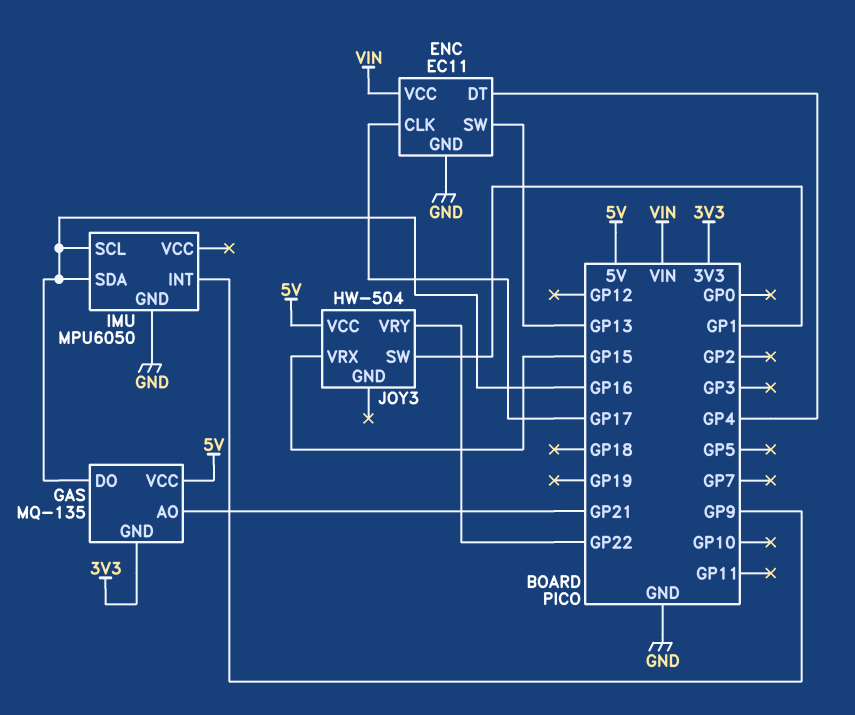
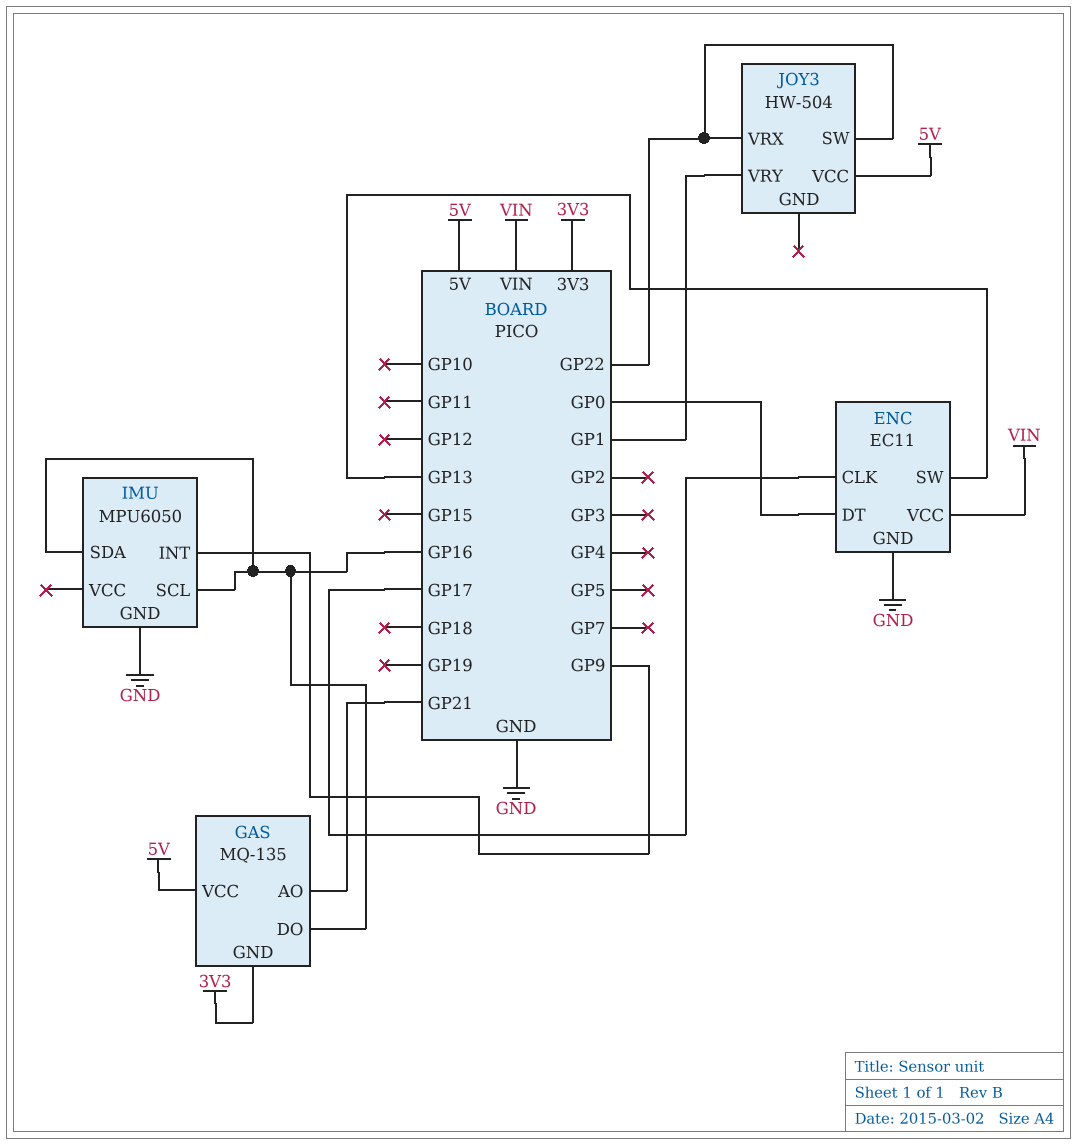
ENC pin DT: GP4 -> GP0
JOY3 pin SW: GP1 -> GP22
JOY3 pin VRX: GP15 -> GP22
JOY3 pin VRY: GP22 -> GP1

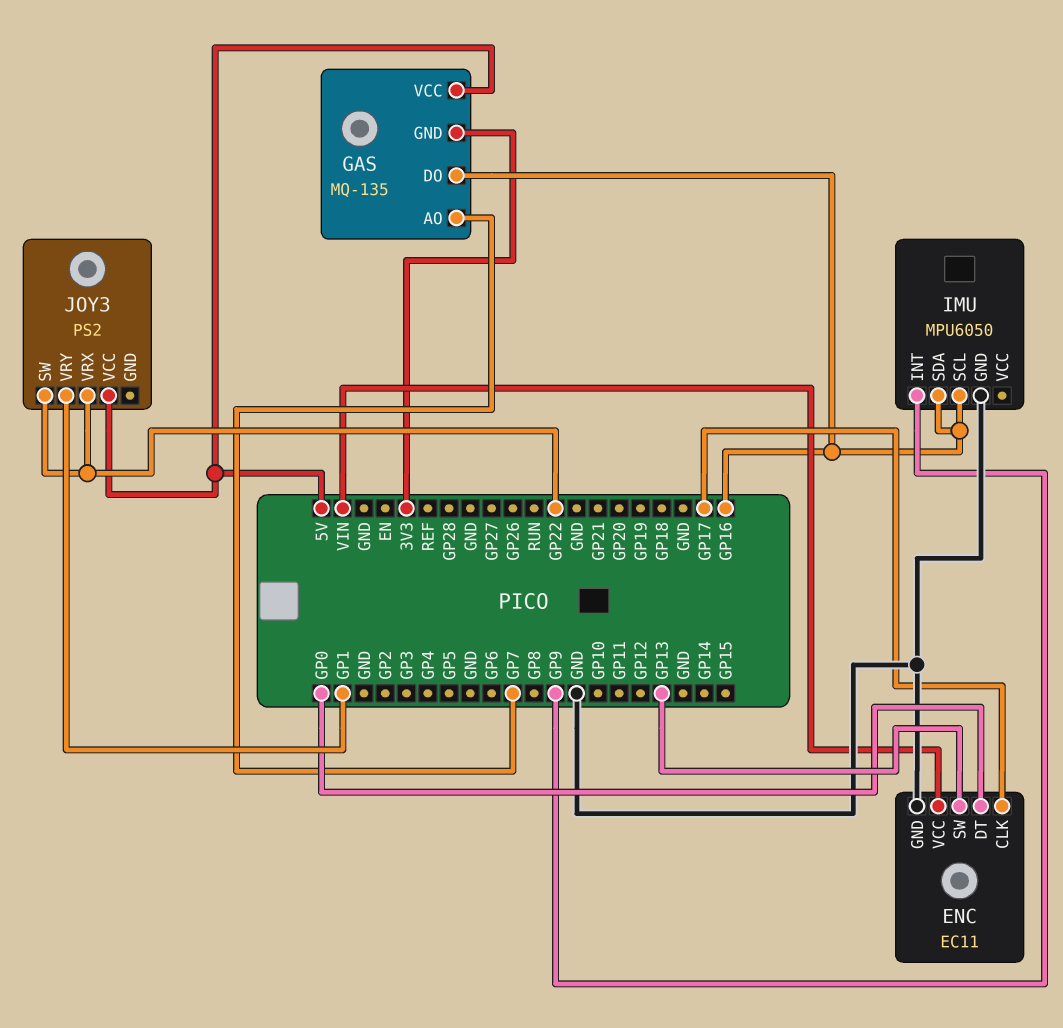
GAS pin AO: GP21 -> GP7
JOY3: HW-504 -> PS2

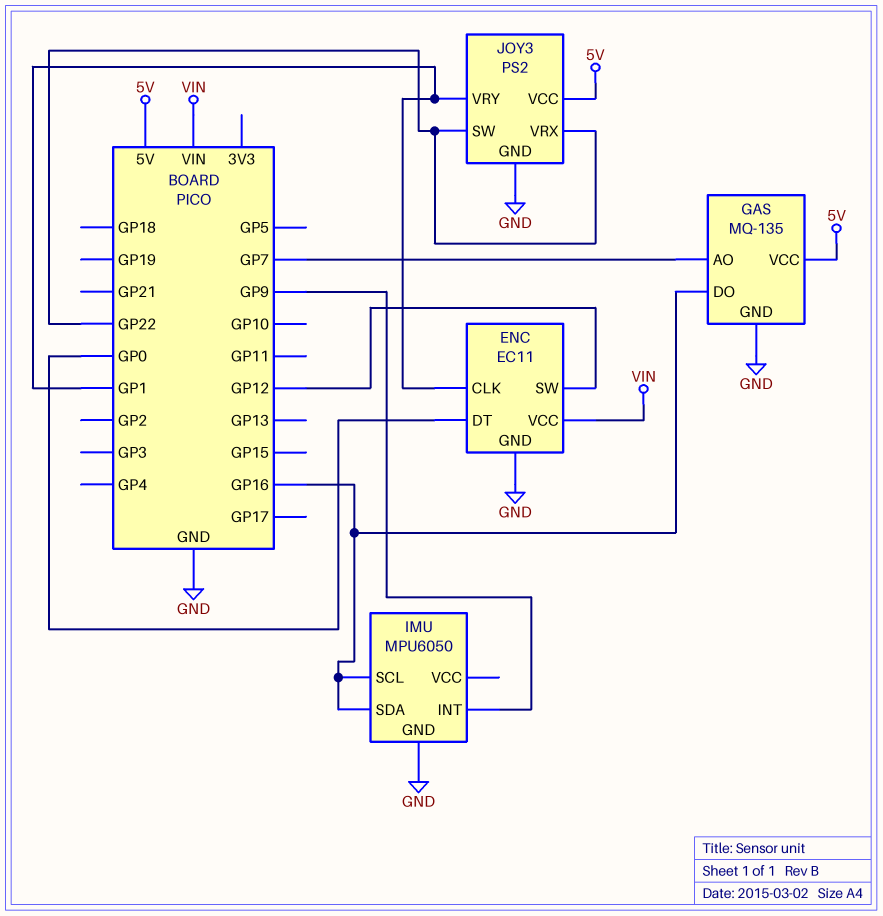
ENC pin CLK: GP17 -> GP1
ENC pin SW: GP13 -> GP12
GAS pin GND: 3V3 -> GND
JOY3 pin GND: none -> GND

